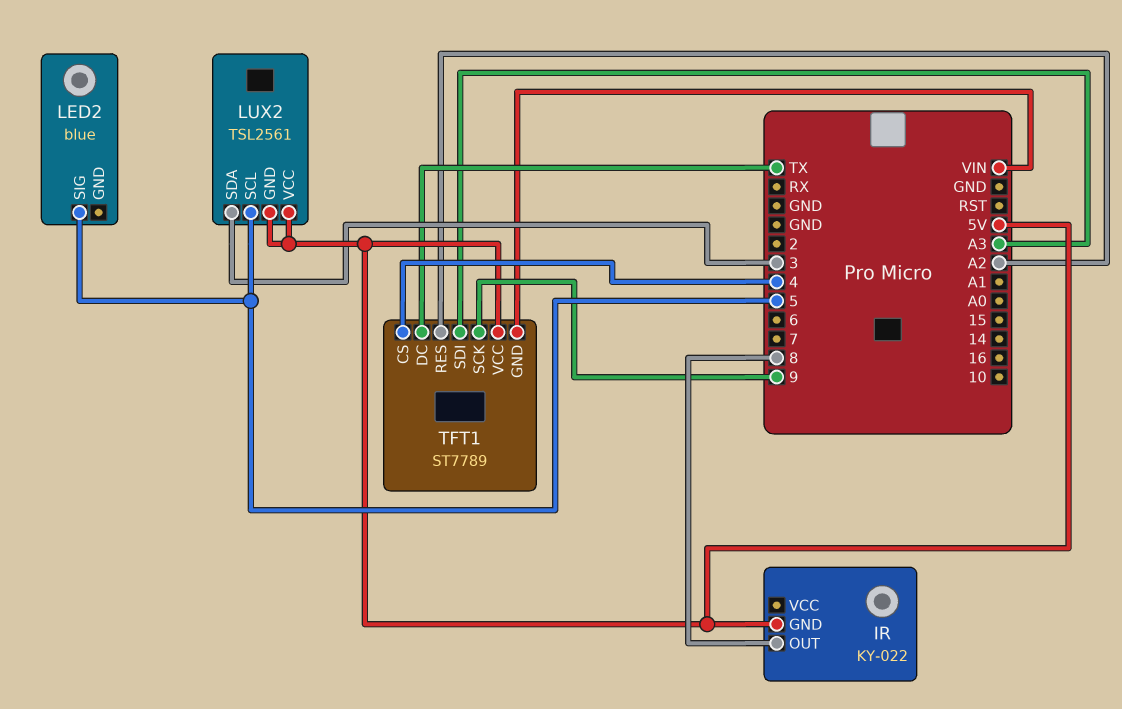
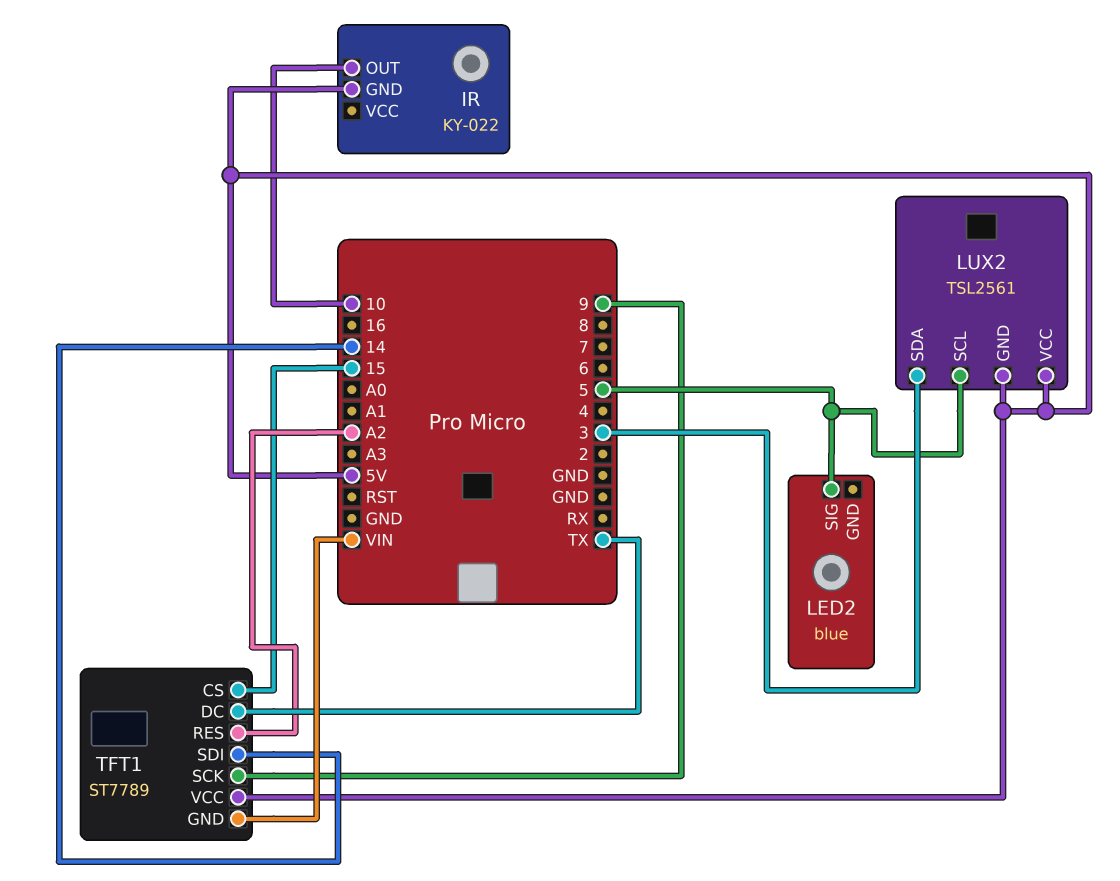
IR pin OUT: 8 -> 10
TFT1 pin CS: 4 -> 15
TFT1 pin SDI: A3 -> 14

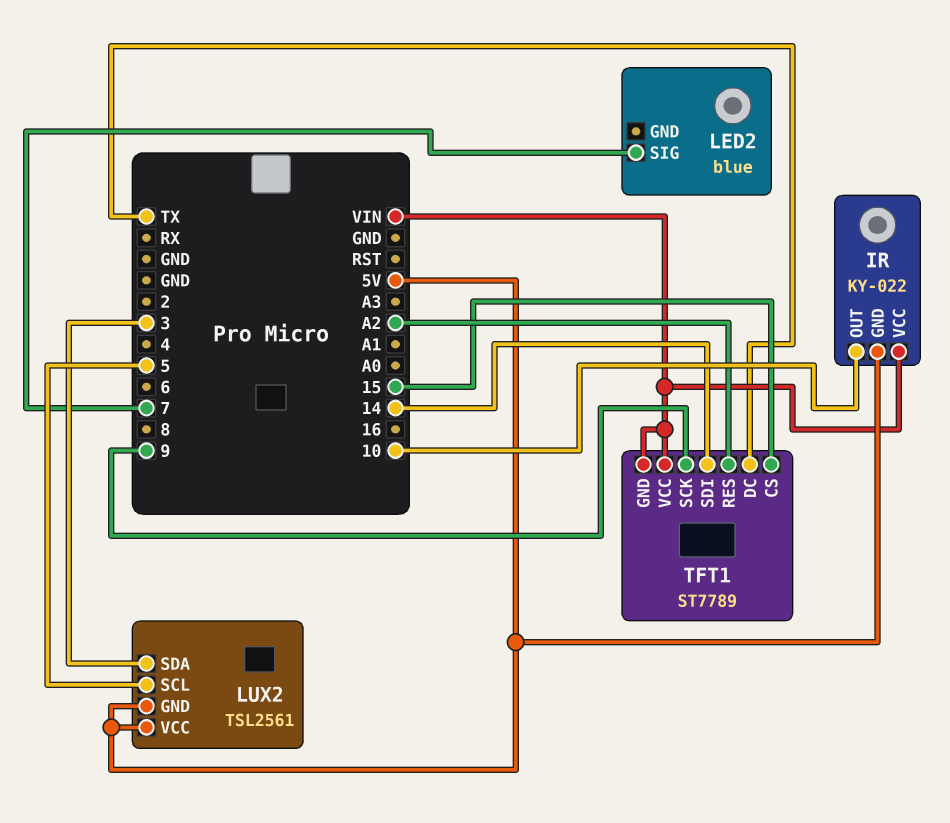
IR pin VCC: none -> VIN
LED2 pin SIG: 5 -> 7
TFT1 pin VCC: 5V -> VIN

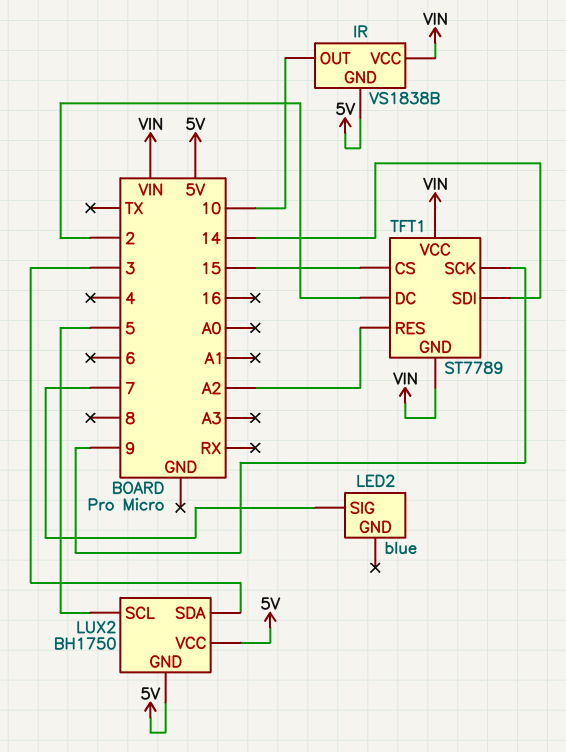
IR: KY-022 -> VS1838B
LUX2: TSL2561 -> BH1750
TFT1 pin DC: TX -> 2

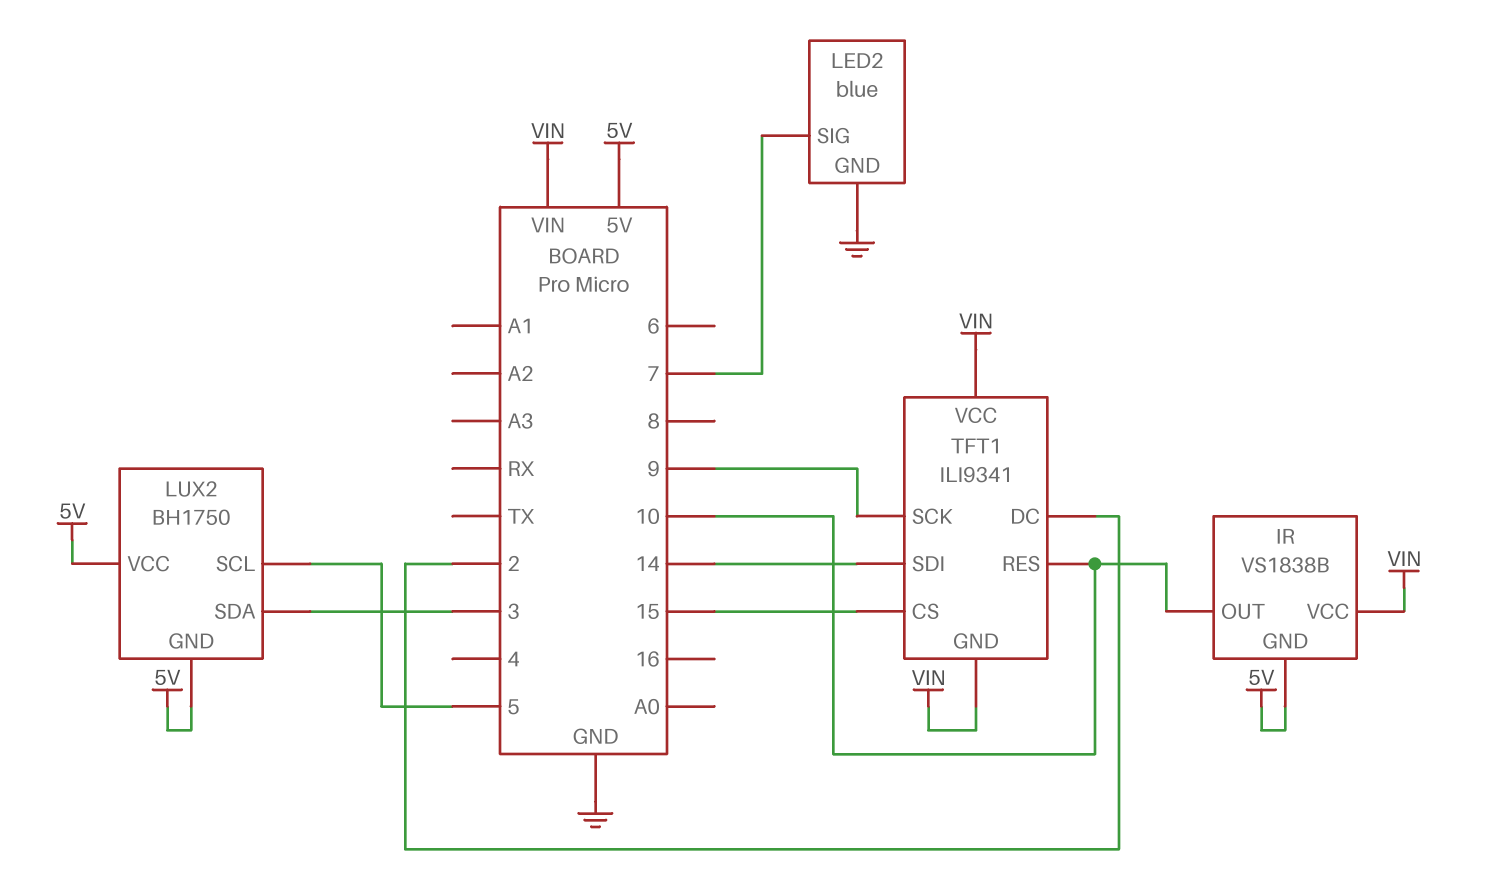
LED2 pin GND: none -> GND
TFT1: ST7789 -> ILI9341
TFT1 pin RES: A2 -> 10

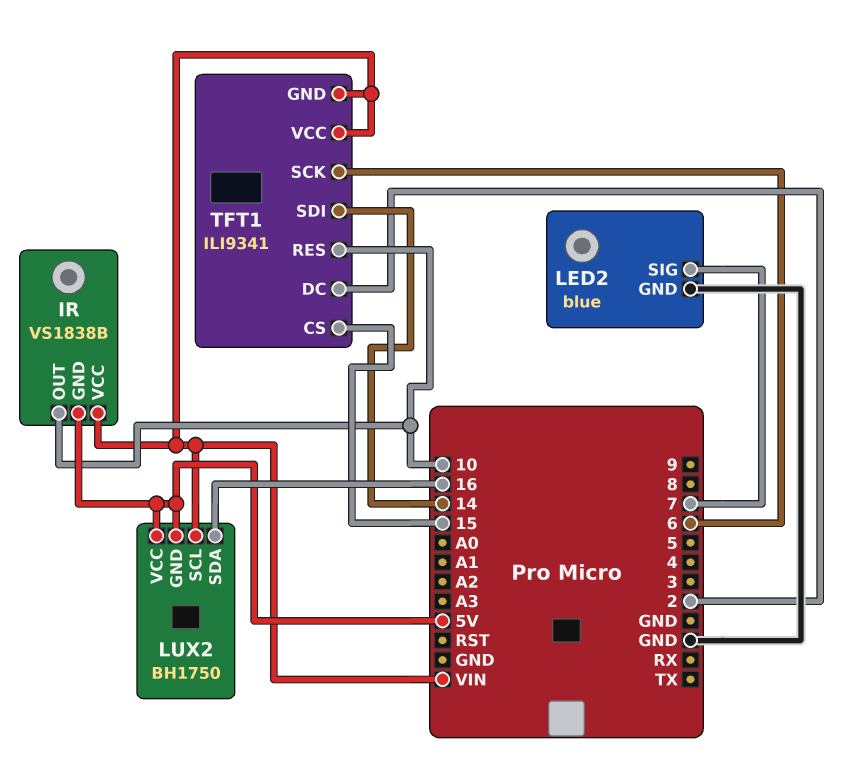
LUX2 pin SCL: 5 -> VIN
LUX2 pin SDA: 3 -> 16
TFT1 pin SCK: 9 -> 6

